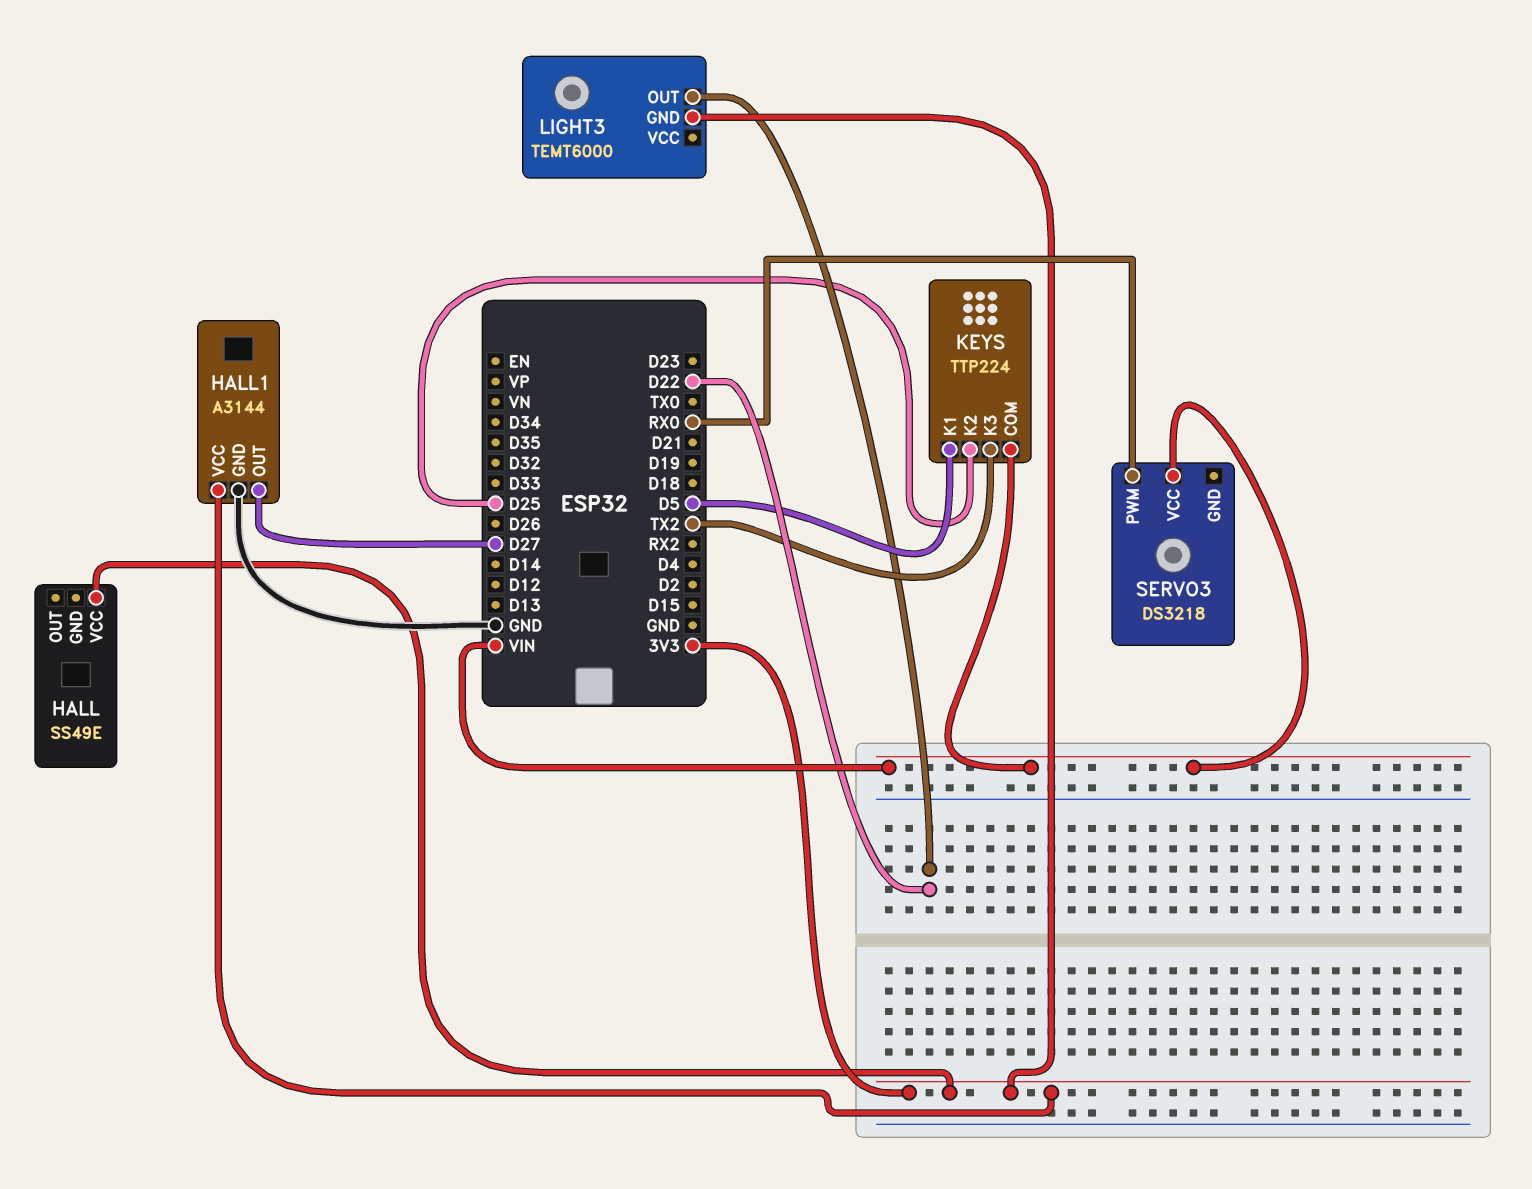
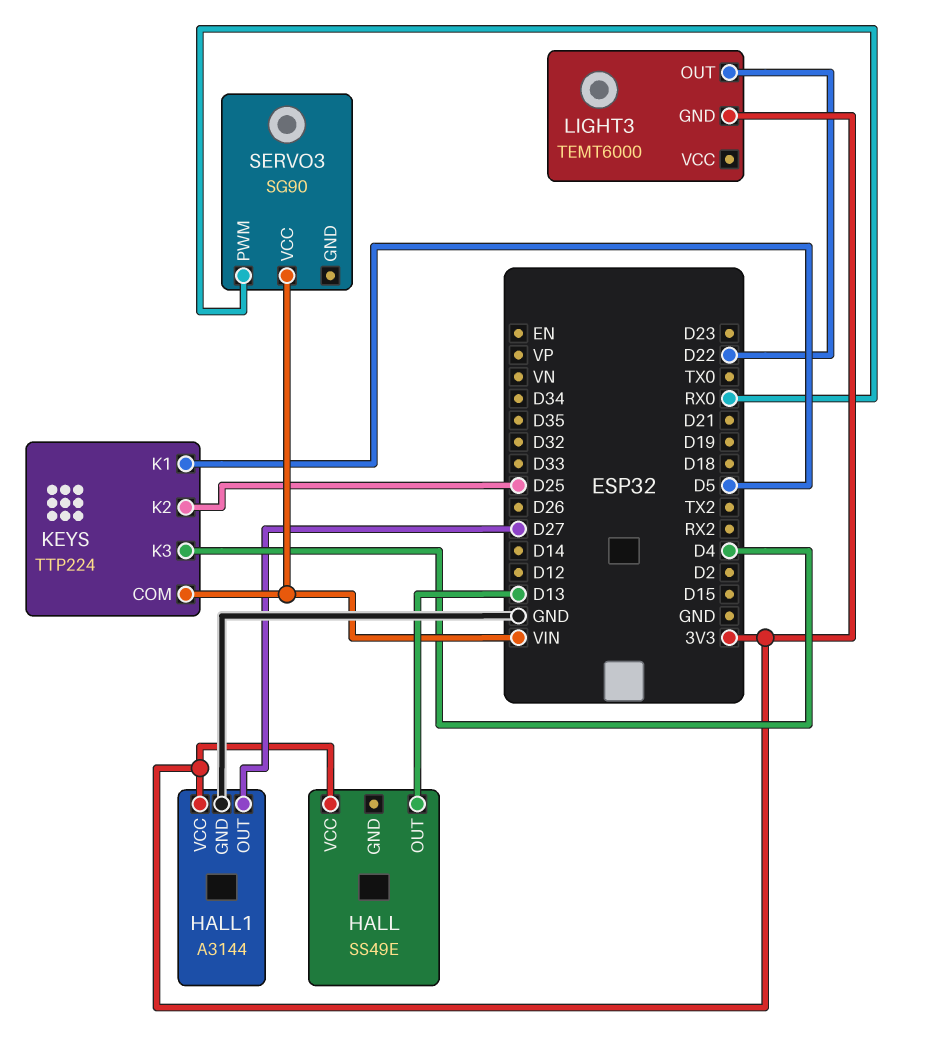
HALL pin OUT: none -> D13
KEYS pin K3: TX2 -> D4
SERVO3: DS3218 -> SG90

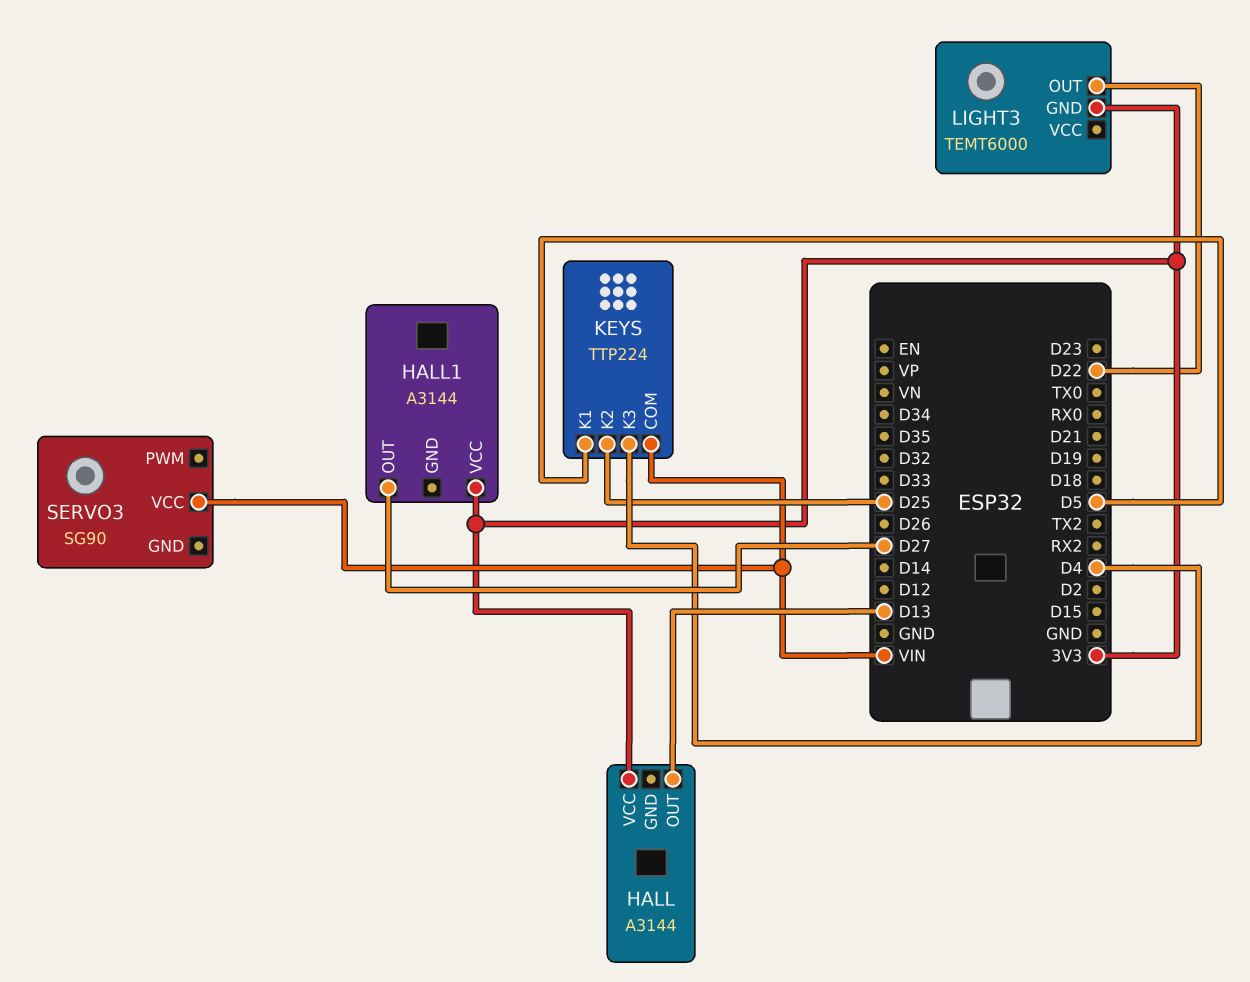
HALL: SS49E -> A3144
HALL1 pin GND: GND -> none
SERVO3 pin PWM: RX0 -> none

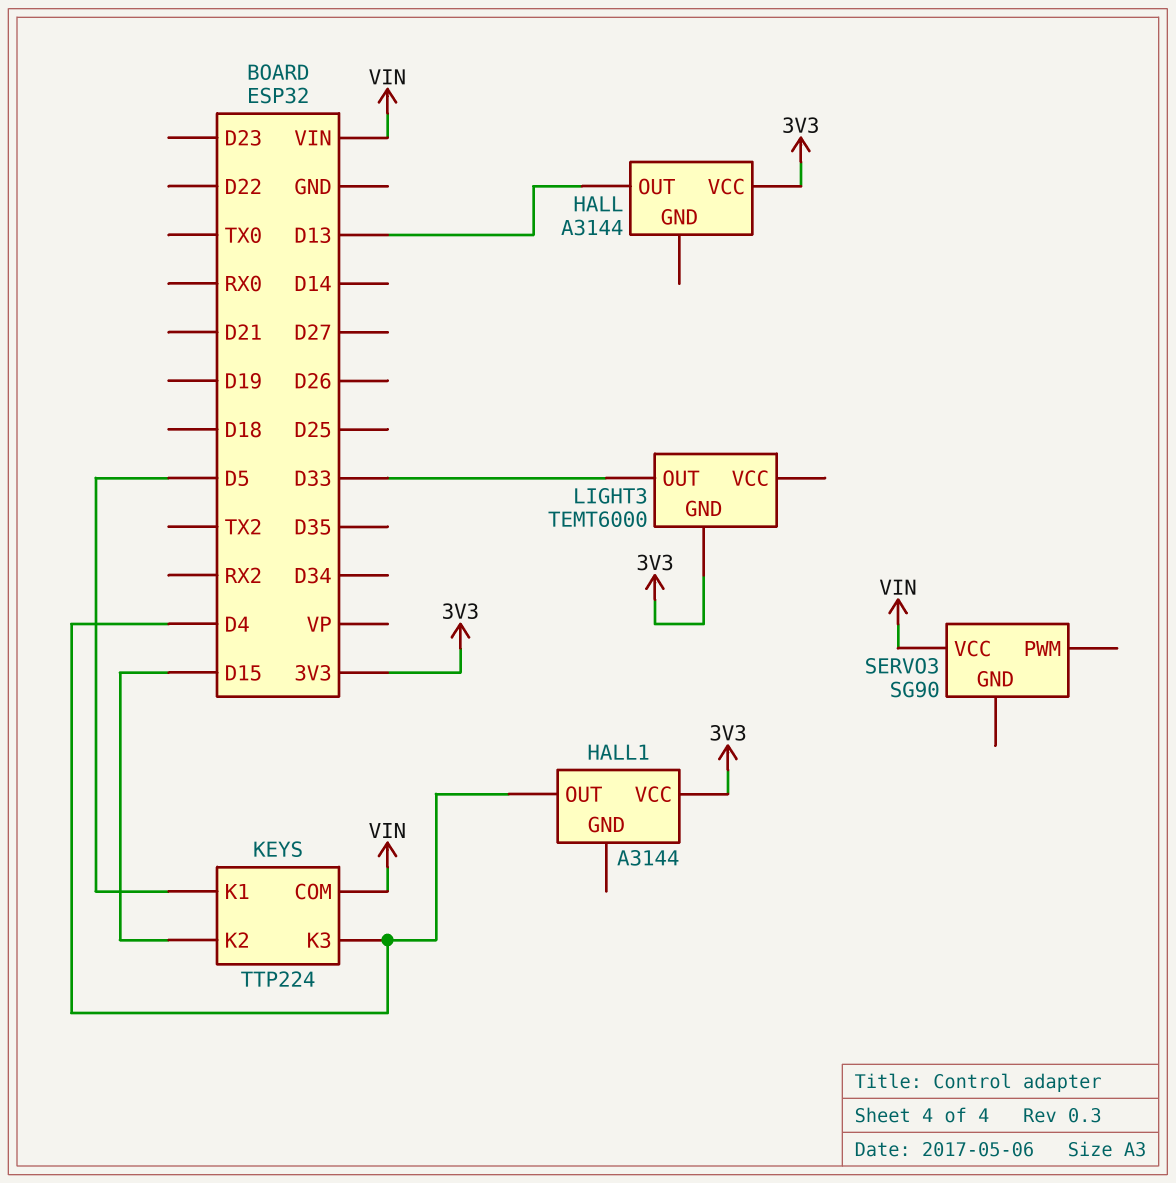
HALL1 pin OUT: D27 -> D4
KEYS pin K2: D25 -> D15
LIGHT3 pin OUT: D22 -> D33

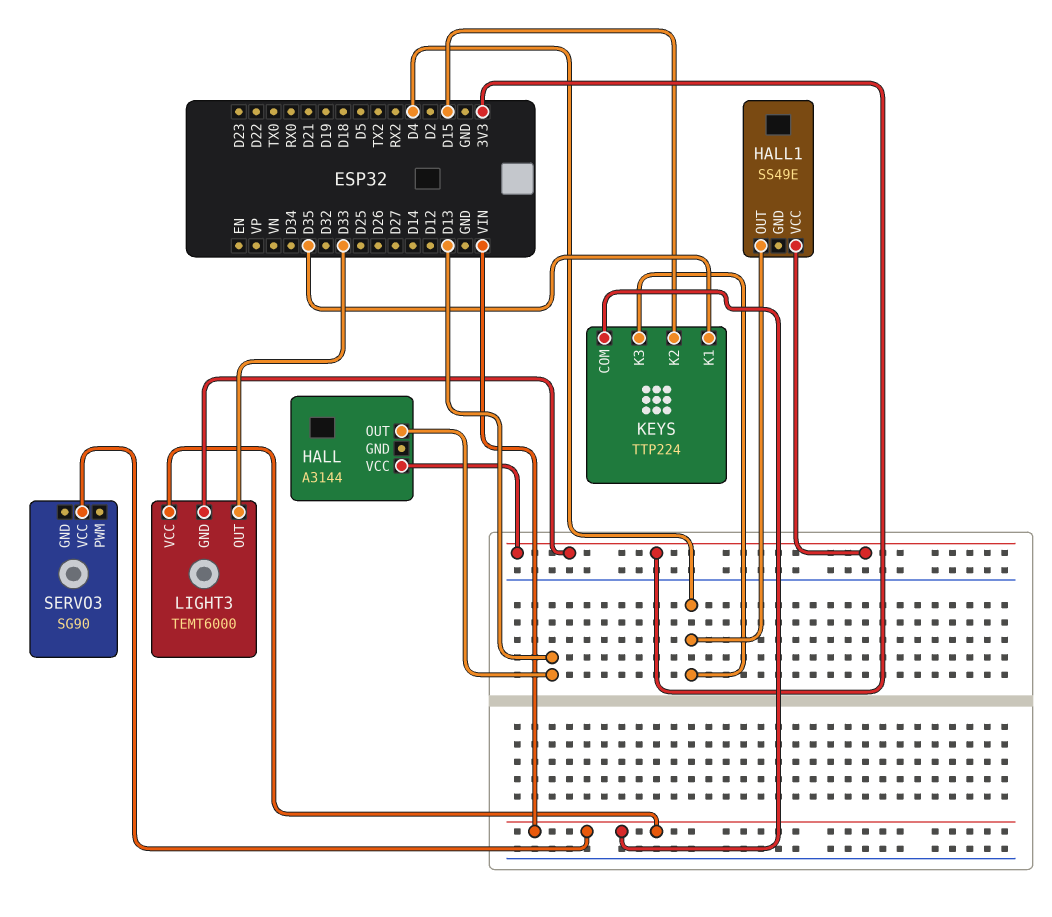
HALL1: A3144 -> SS49E
KEYS pin K1: D5 -> D35
LIGHT3 pin VCC: none -> VIN

